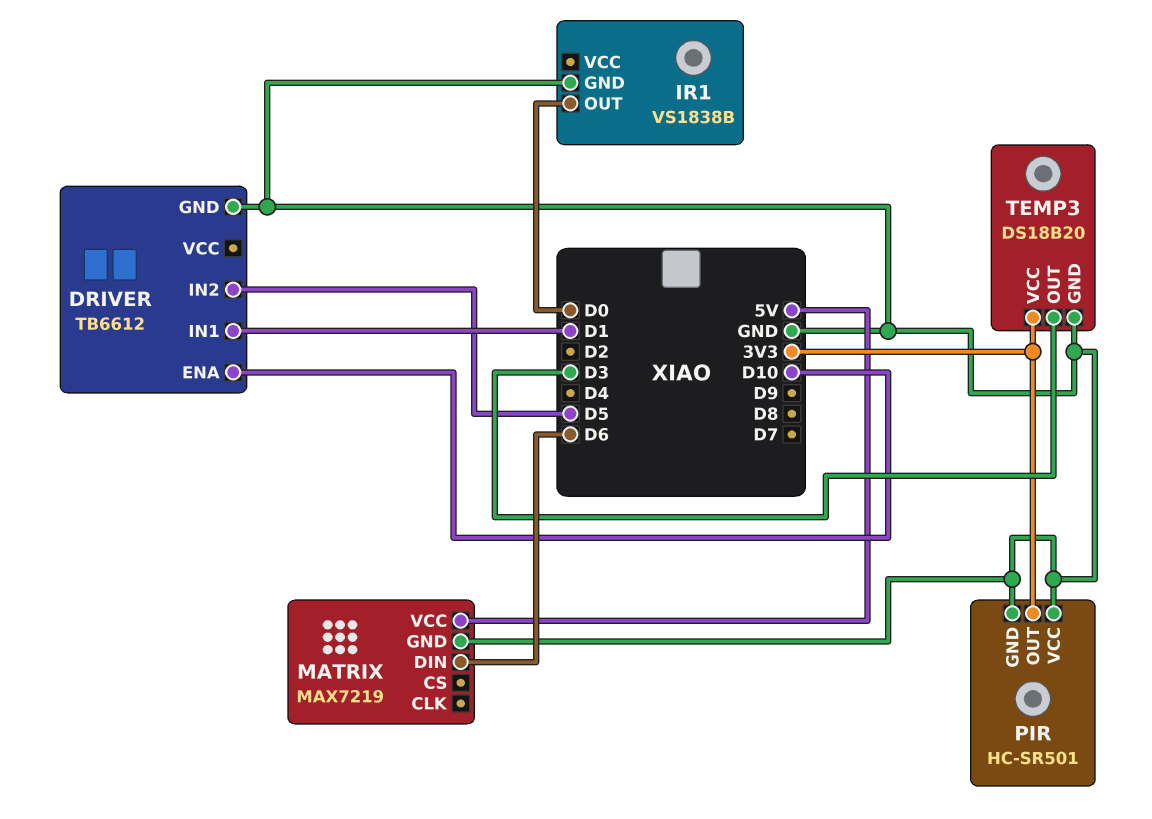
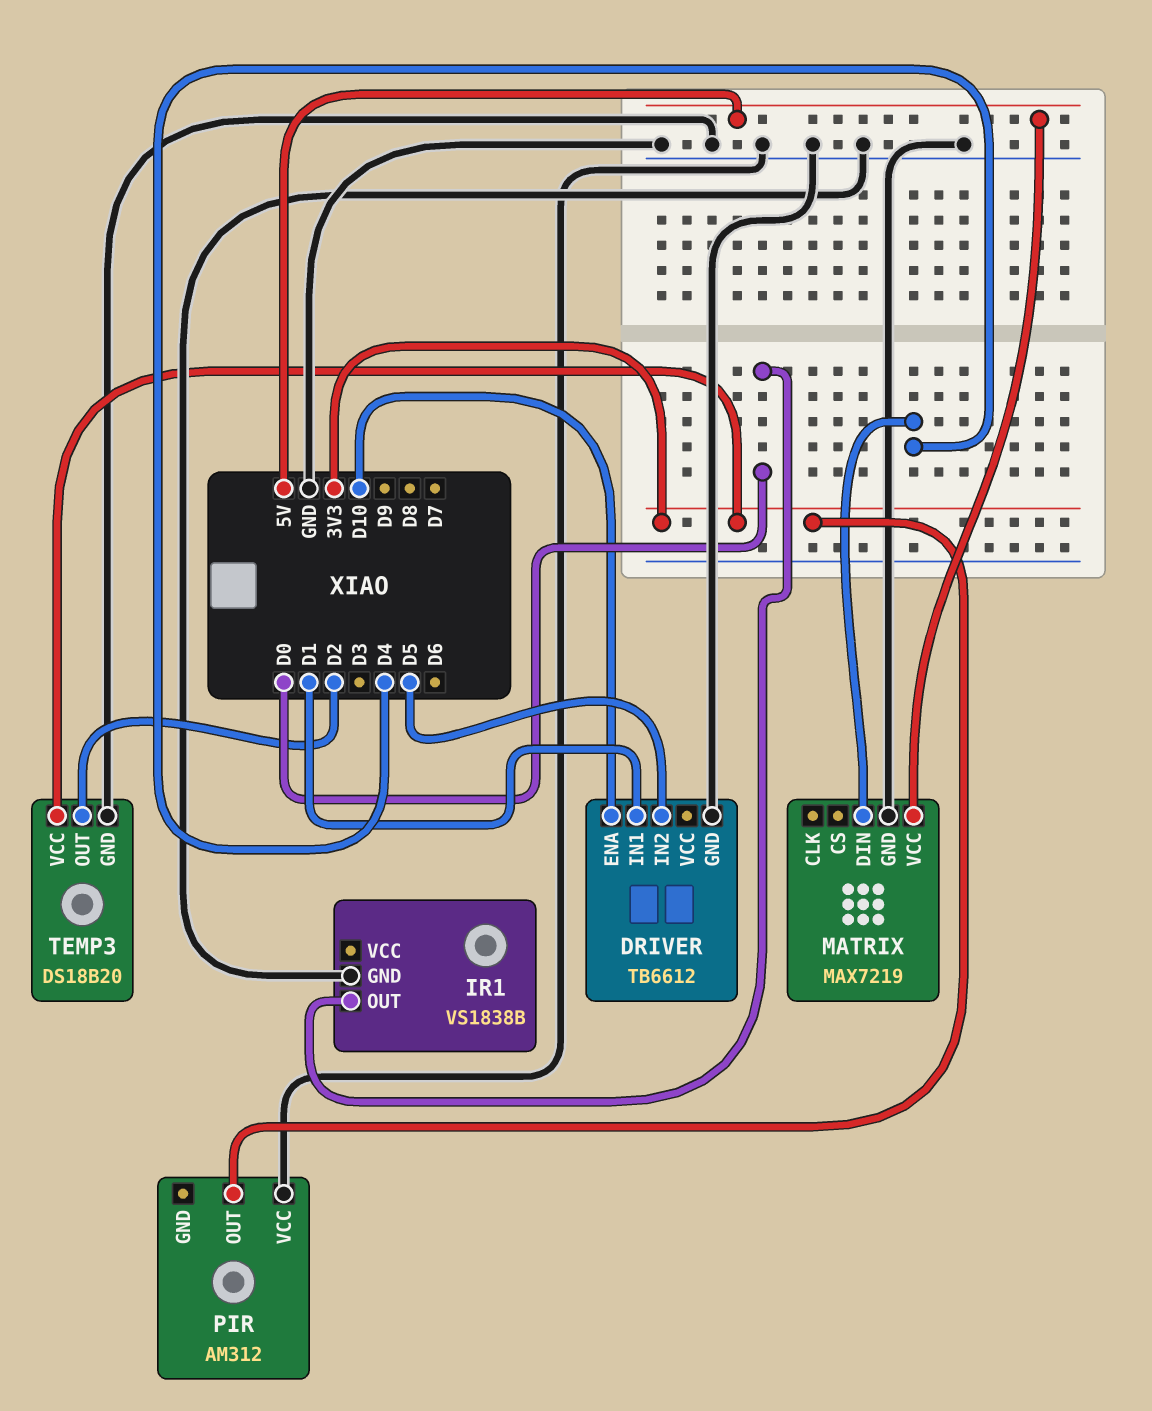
MATRIX pin DIN: D6 -> D4
PIR: HC-SR501 -> AM312
PIR pin GND: GND -> none
TEMP3 pin OUT: D3 -> D2

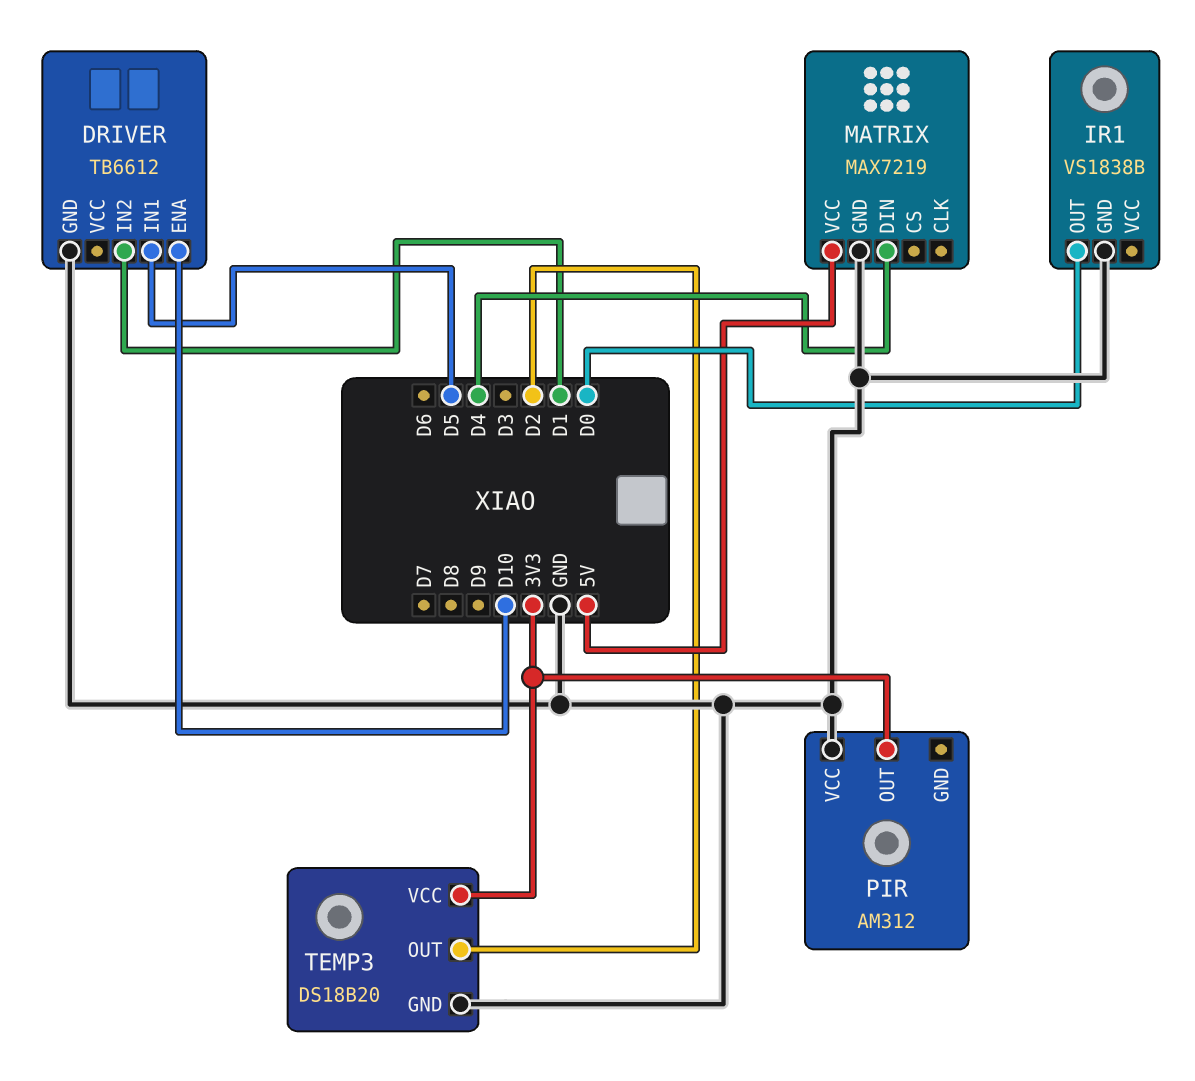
DRIVER pin IN1: D1 -> D5
DRIVER pin IN2: D5 -> D1

